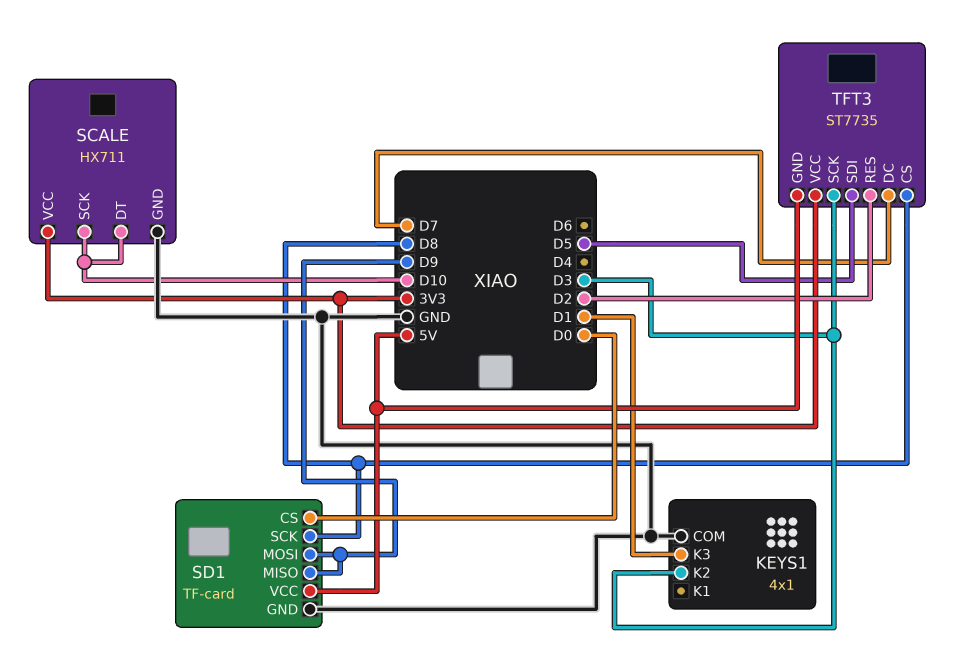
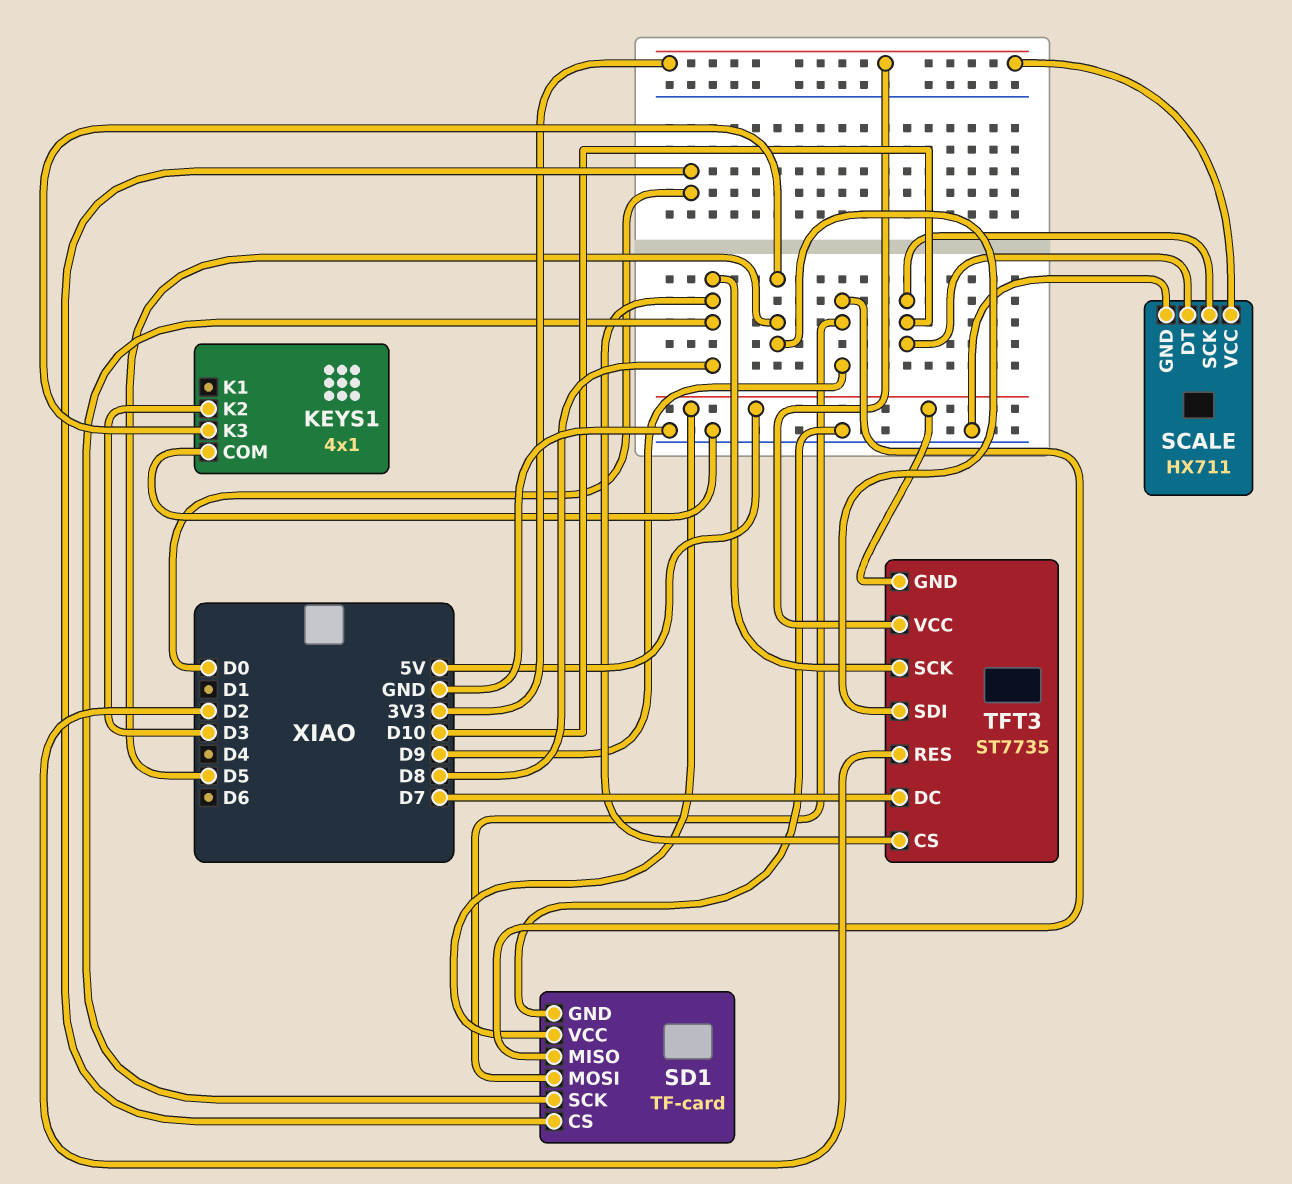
KEYS1 pin K3: D1 -> D5
TFT3 pin SCK: D3 -> D8

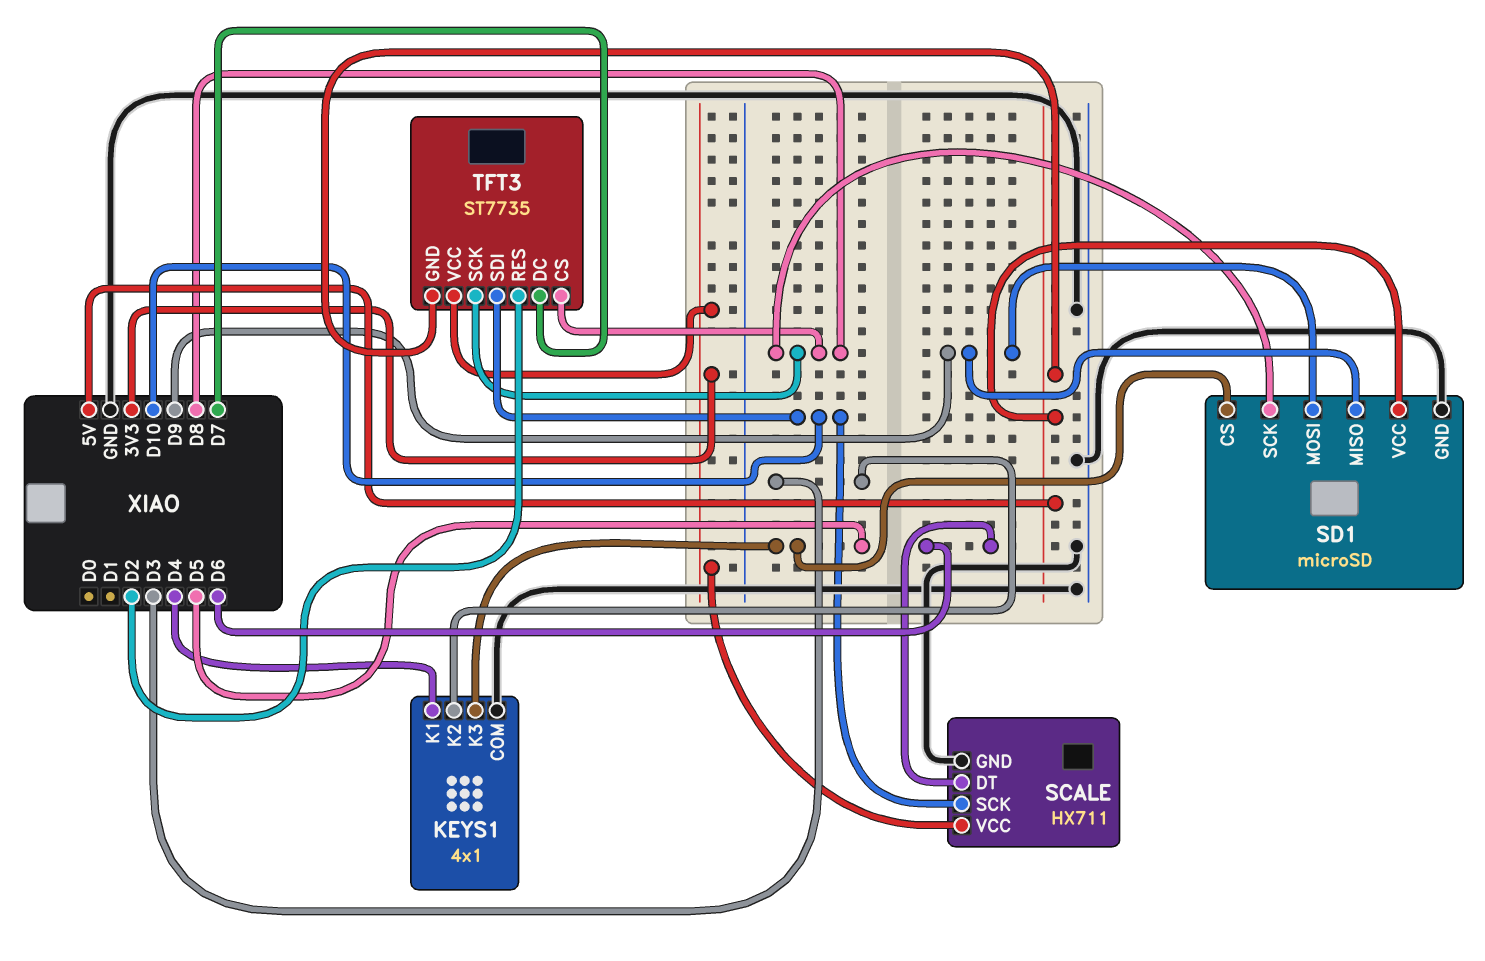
KEYS1 pin K1: none -> D4
SCALE pin DT: D10 -> D6
SD1: TF-card -> microSD
SD1 pin CS: D0 -> D5
TFT3 pin SDI: D5 -> D10

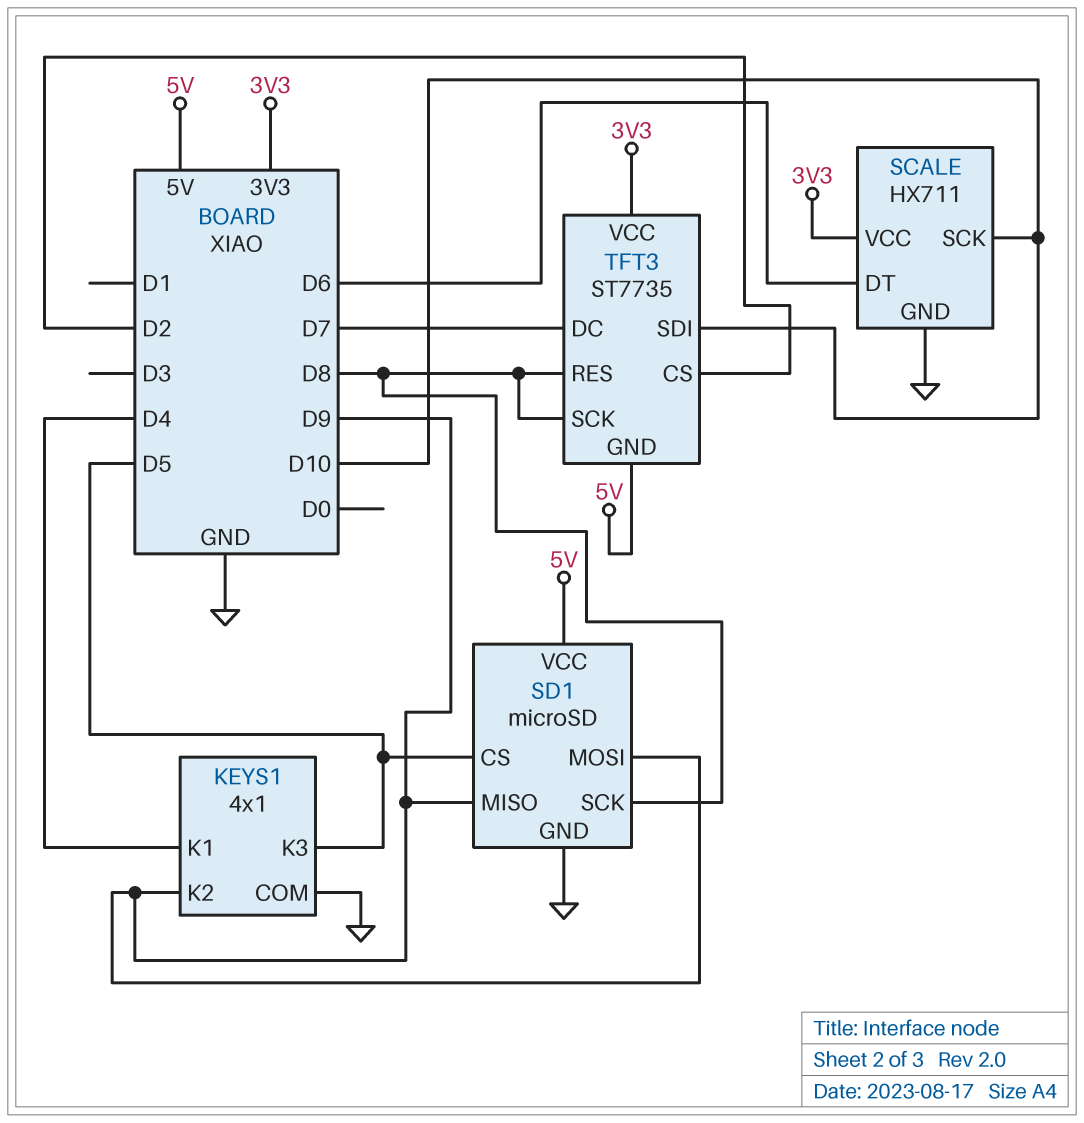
KEYS1 pin K2: D3 -> D9
TFT3 pin CS: D8 -> D2
TFT3 pin RES: D2 -> D8

